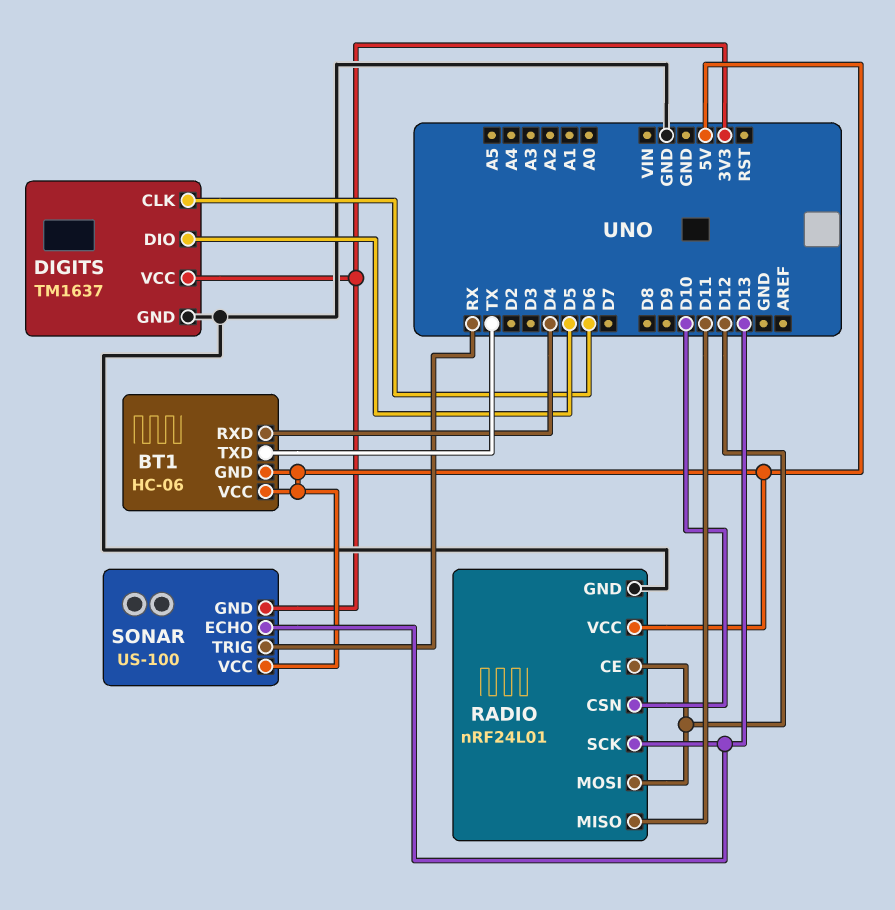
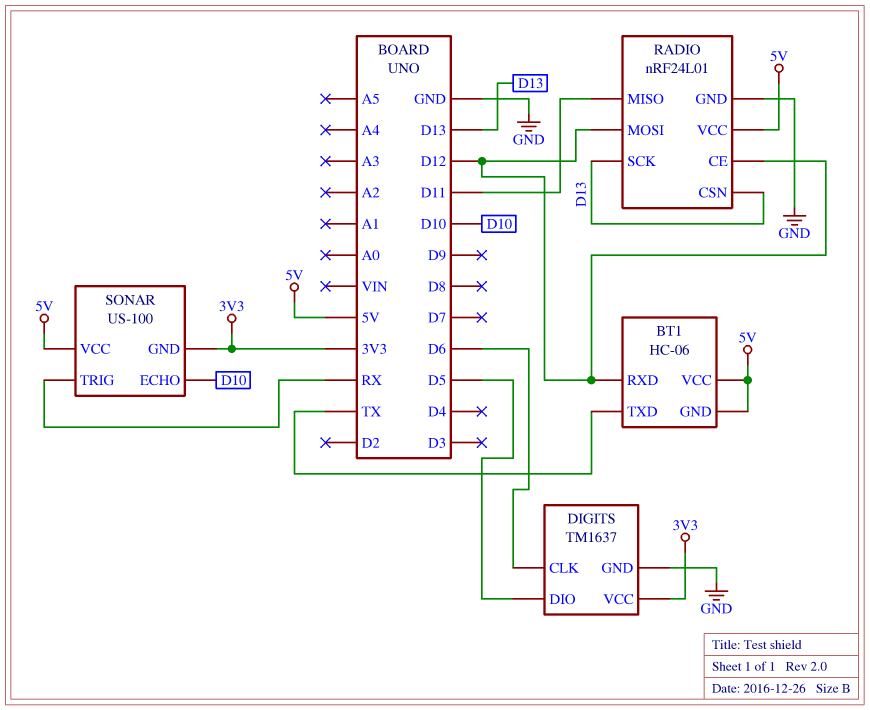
BT1 pin RXD: D4 -> D12
RADIO pin CSN: D10 -> D13
SONAR pin ECHO: D13 -> D10

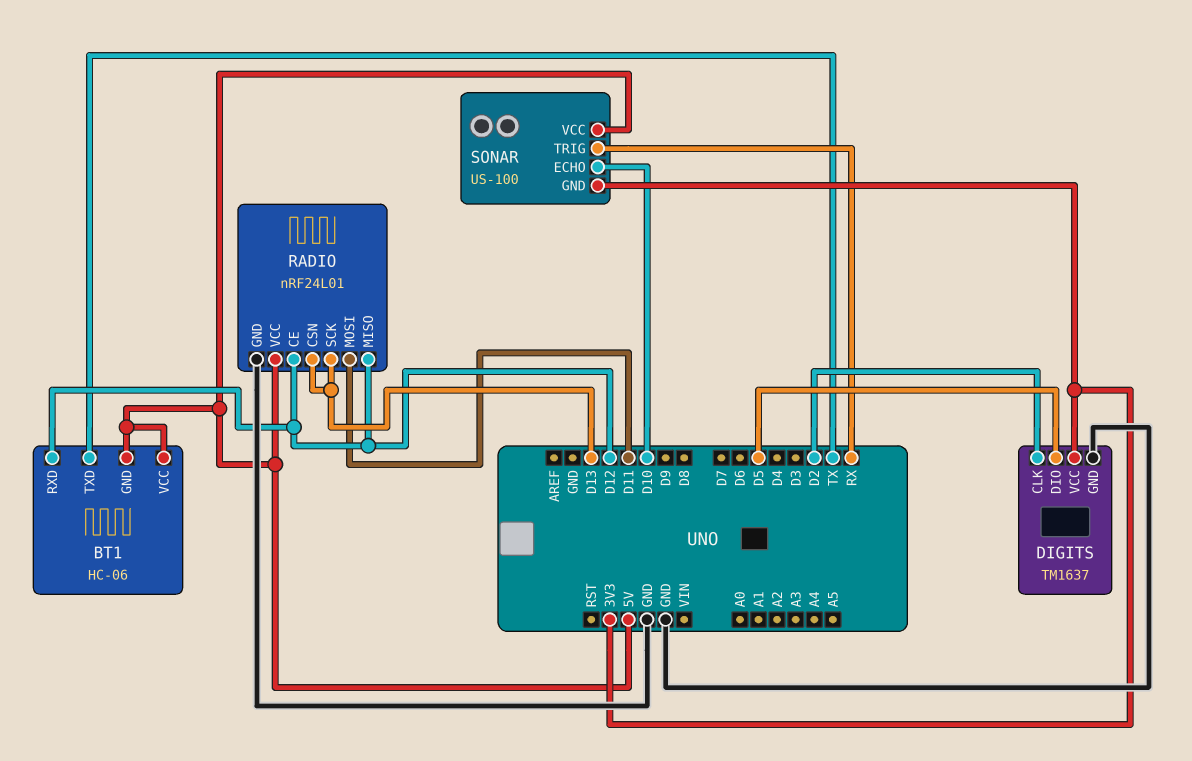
DIGITS pin CLK: D6 -> D2
RADIO pin MISO: D11 -> D12
RADIO pin MOSI: D12 -> D11

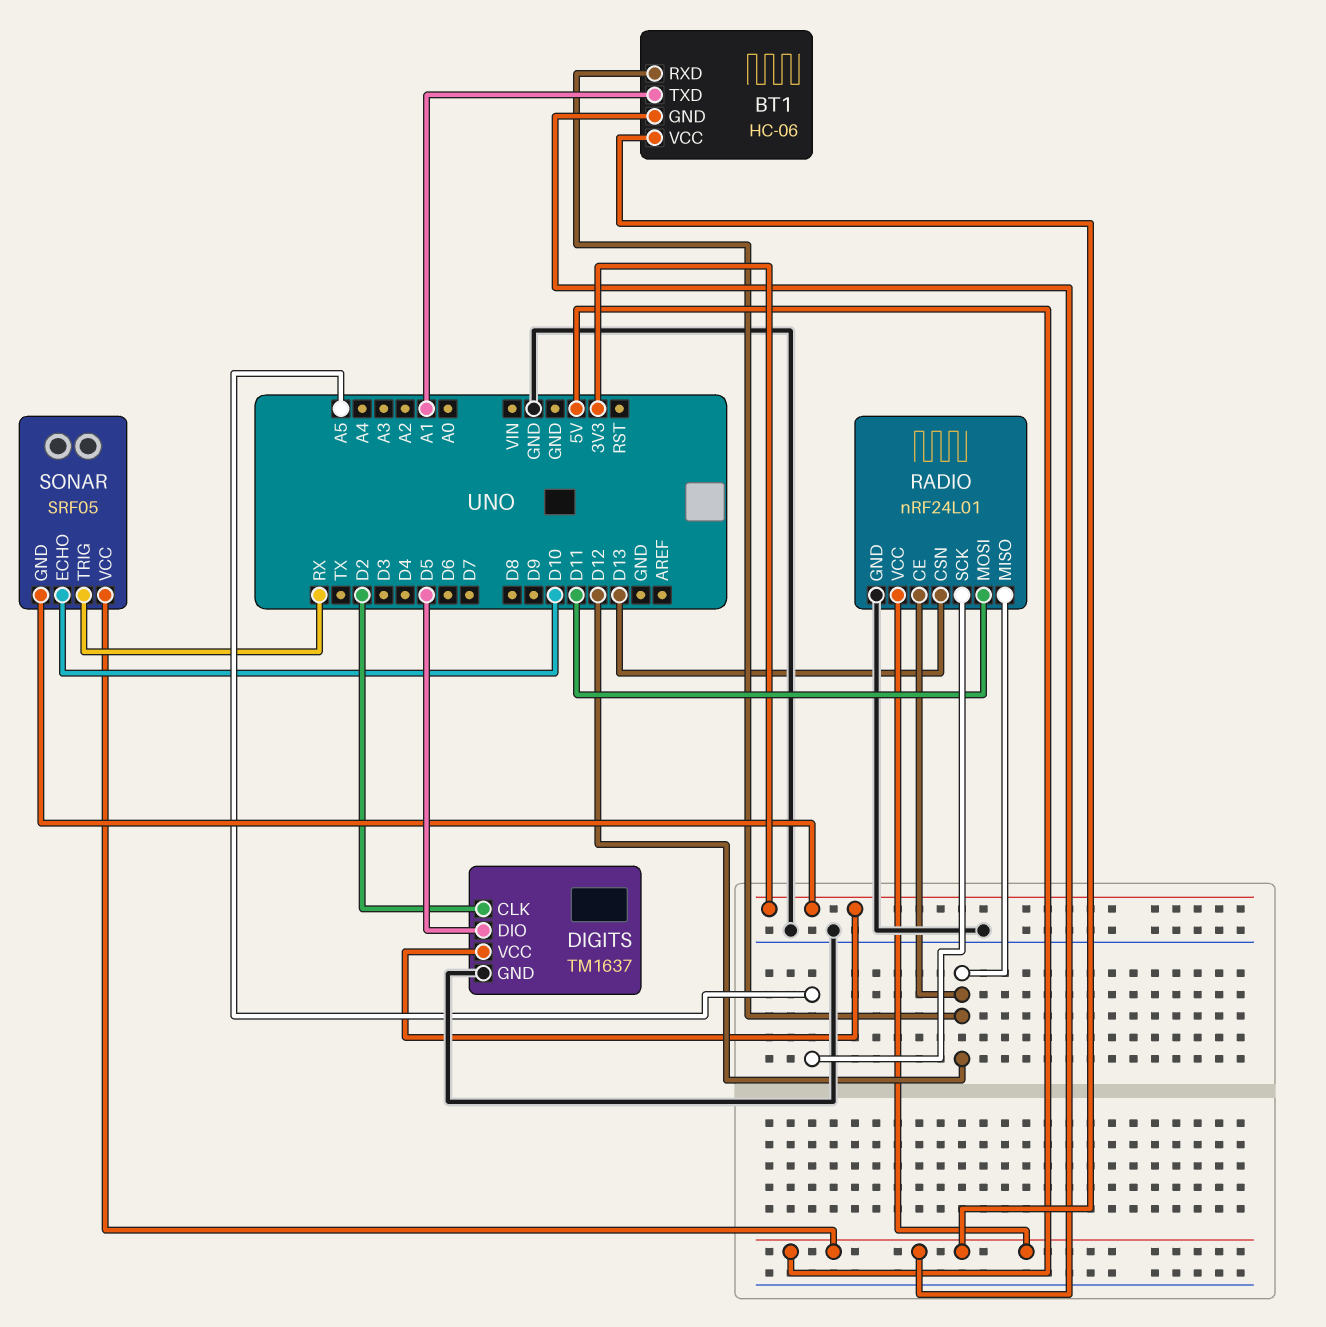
BT1 pin TXD: TX -> A1
RADIO pin SCK: D13 -> A5
SONAR: US-100 -> SRF05

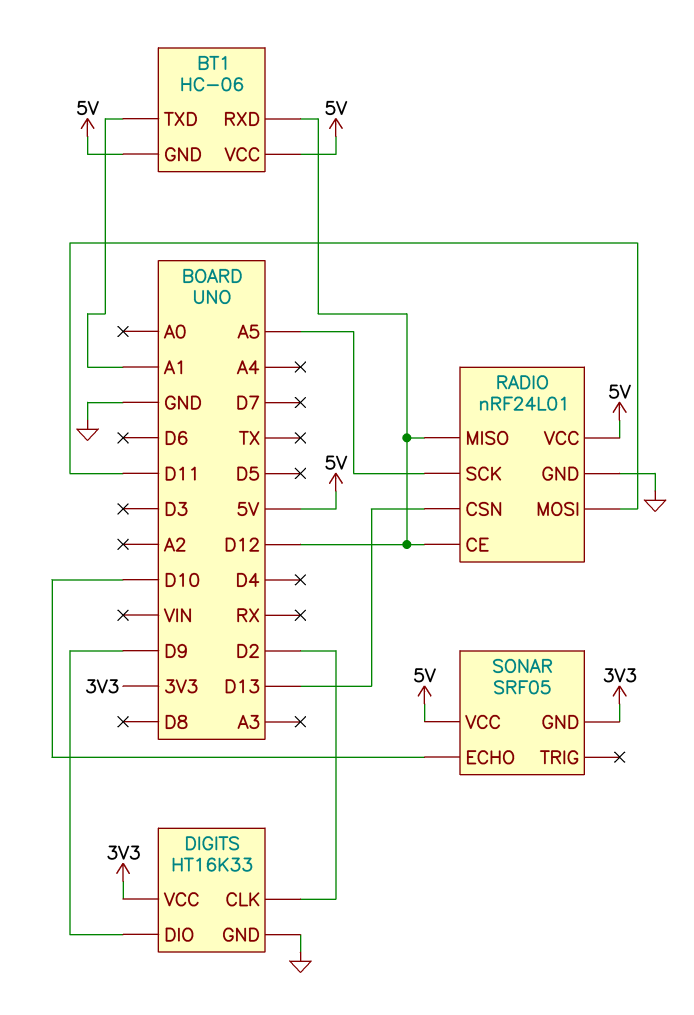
DIGITS: TM1637 -> HT16K33
DIGITS pin DIO: D5 -> D9
SONAR pin TRIG: RX -> none

